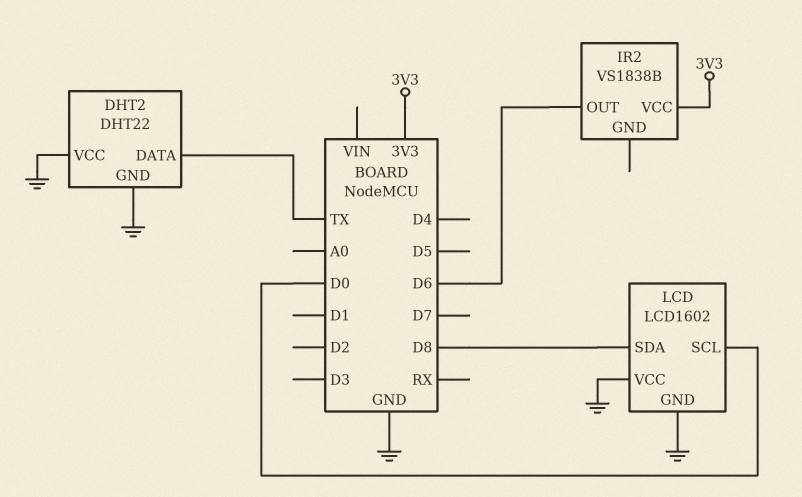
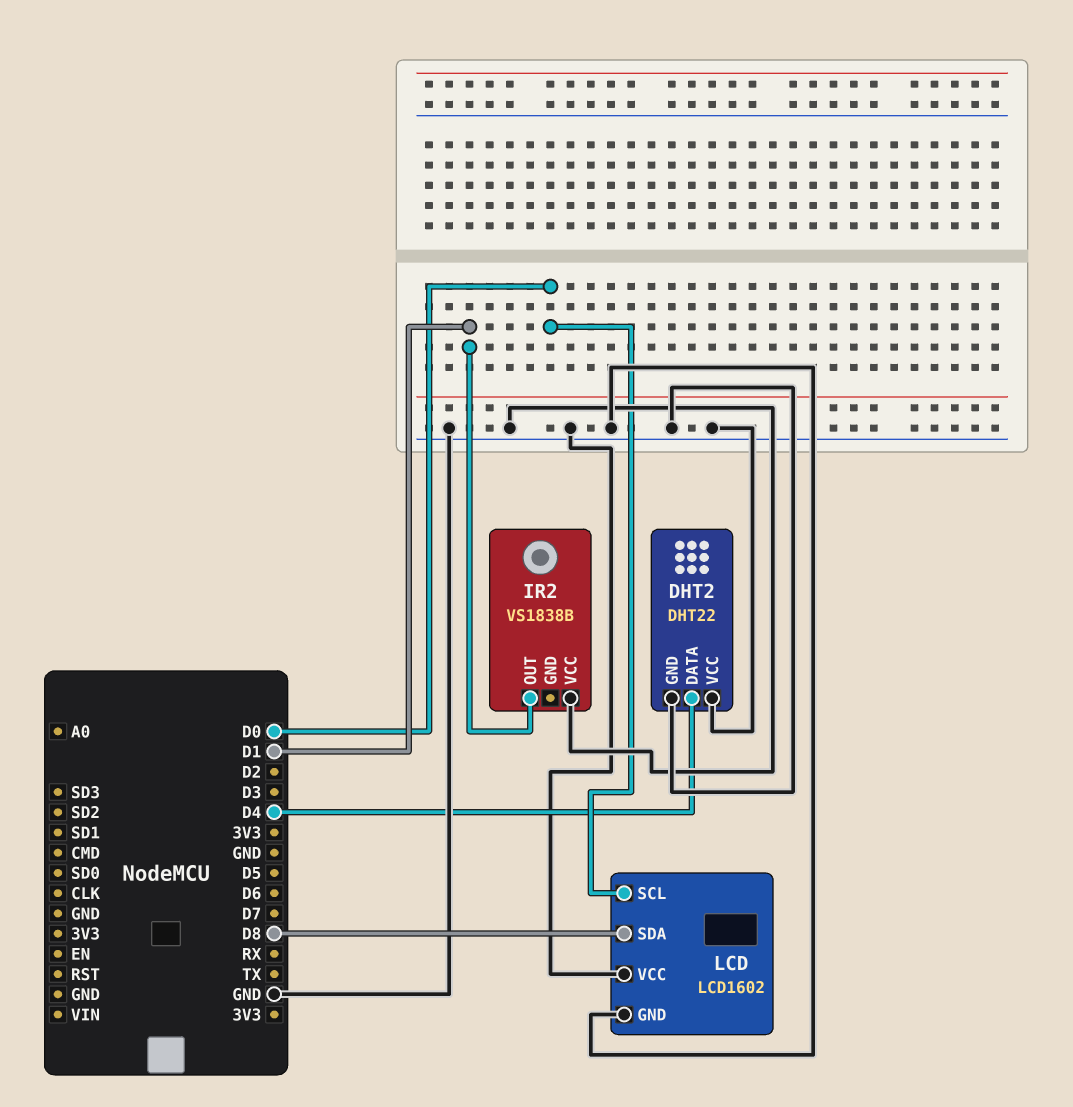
DHT2 pin DATA: TX -> D4
IR2 pin OUT: D6 -> D1
IR2 pin VCC: 3V3 -> GND

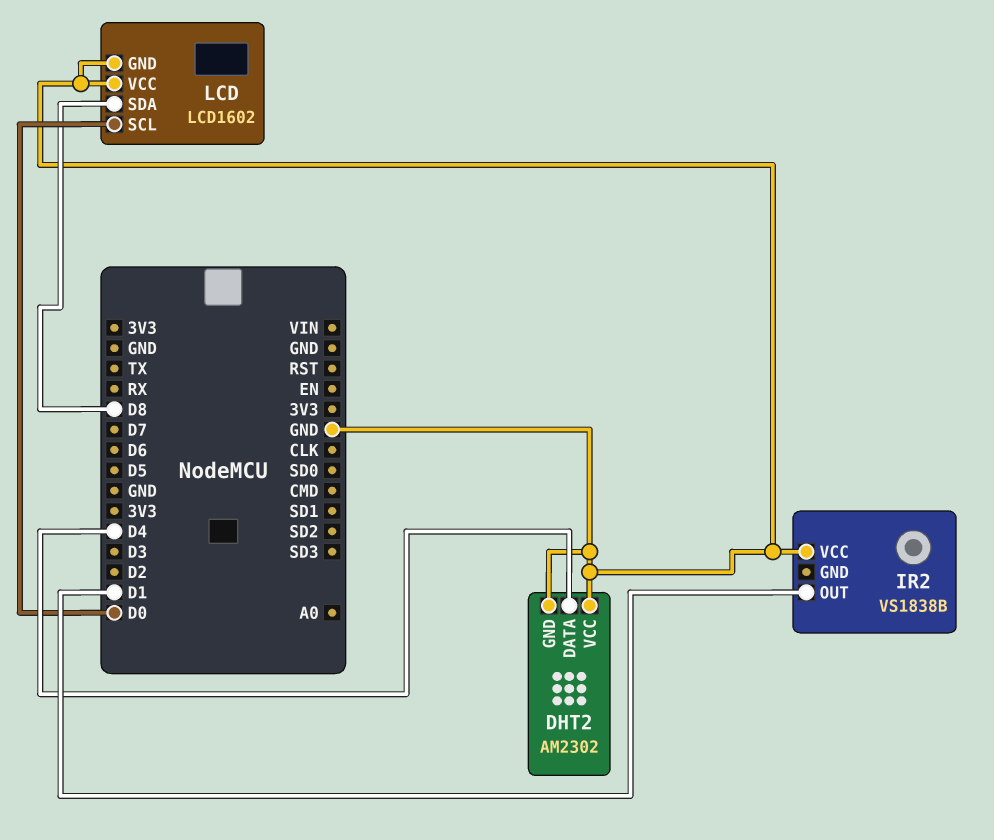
DHT2: DHT22 -> AM2302

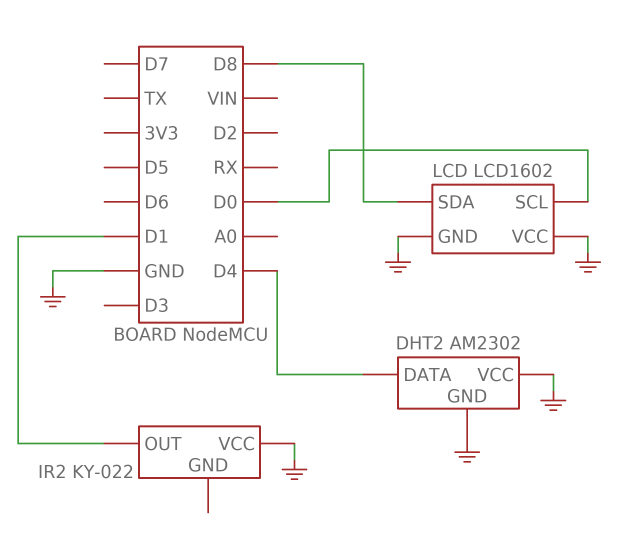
IR2: VS1838B -> KY-022

